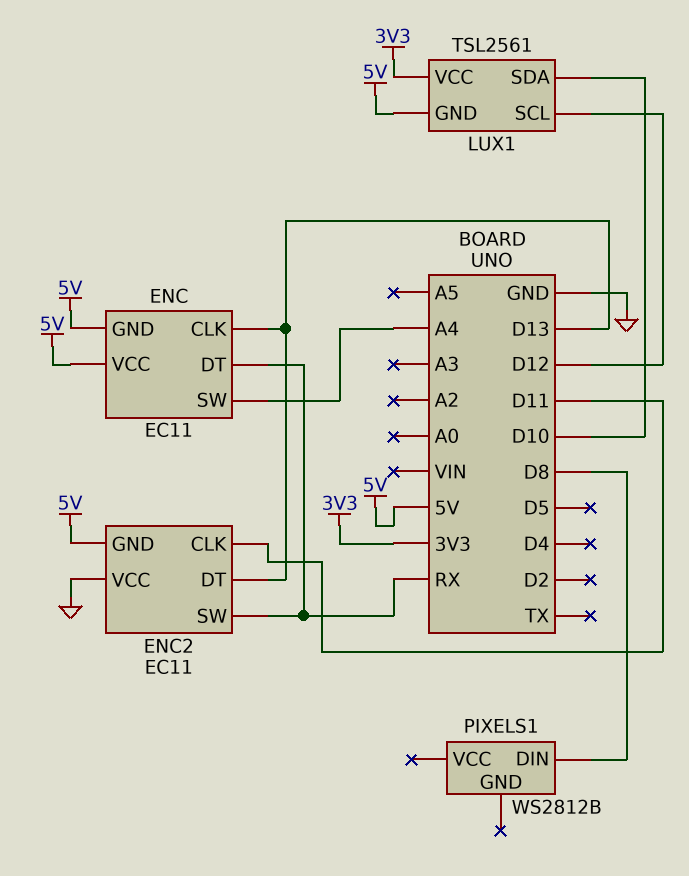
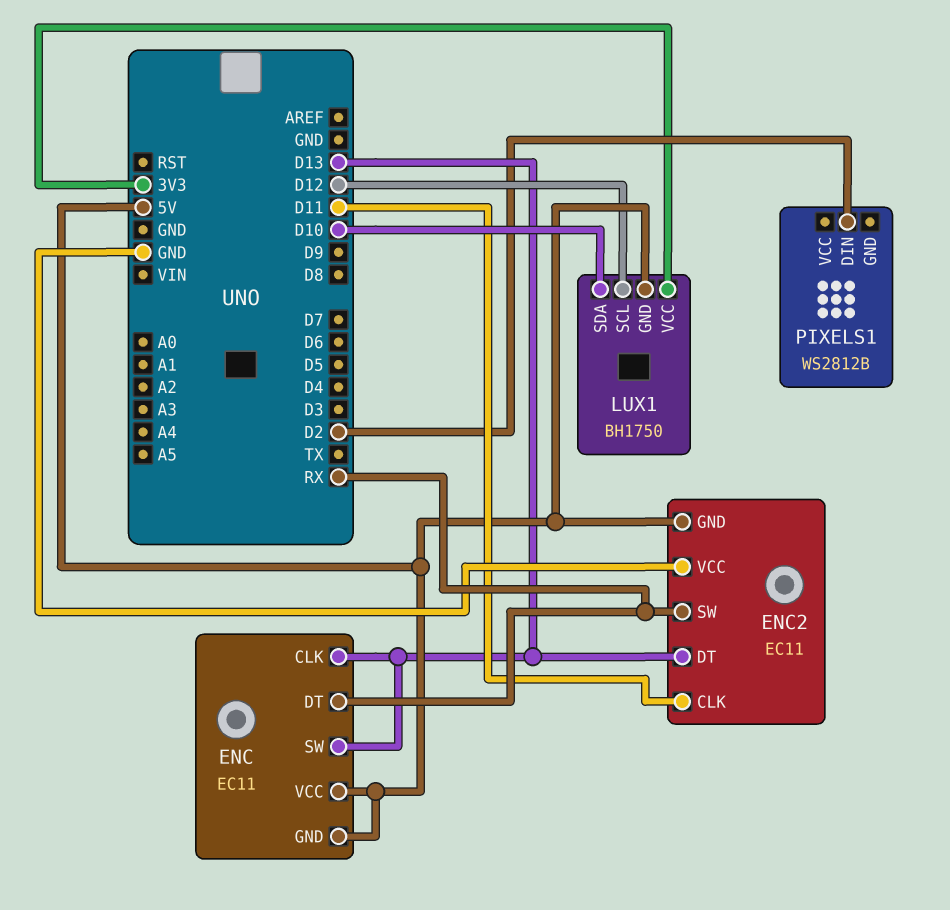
ENC pin SW: A4 -> D13
LUX1: TSL2561 -> BH1750
PIXELS1 pin DIN: D8 -> D2

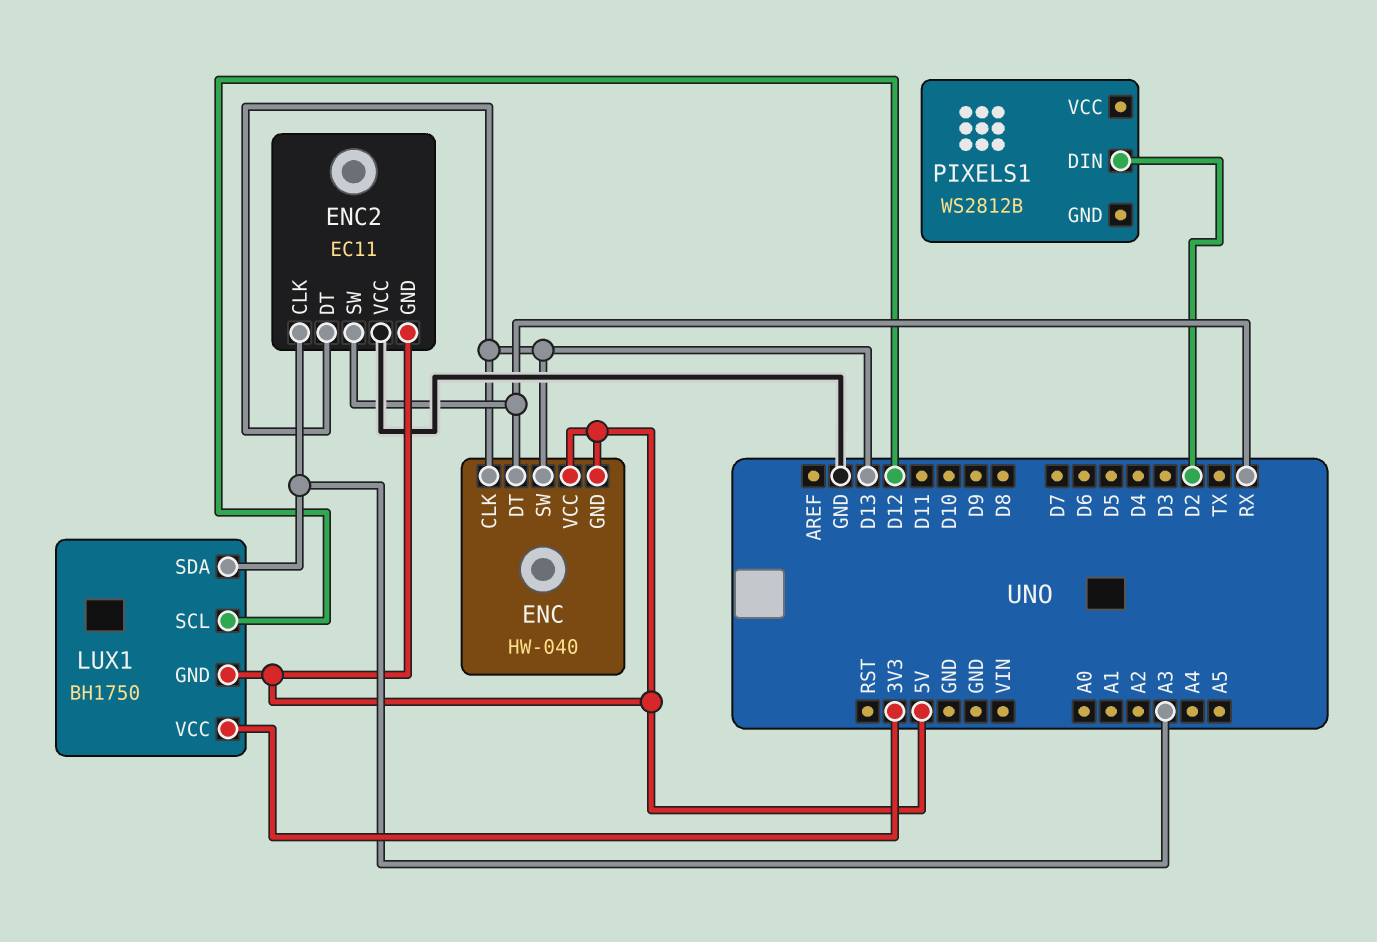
ENC: EC11 -> HW-040
ENC2 pin CLK: D11 -> A3
LUX1 pin SDA: D10 -> A3

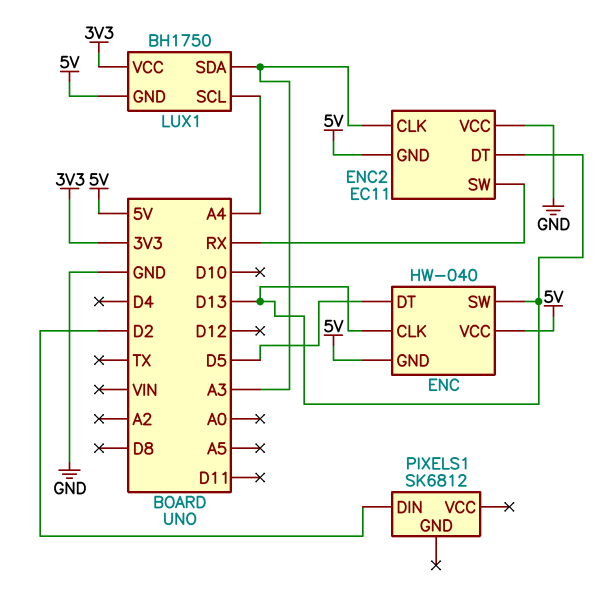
ENC pin DT: RX -> D5
LUX1 pin SCL: D12 -> A4
PIXELS1: WS2812B -> SK6812

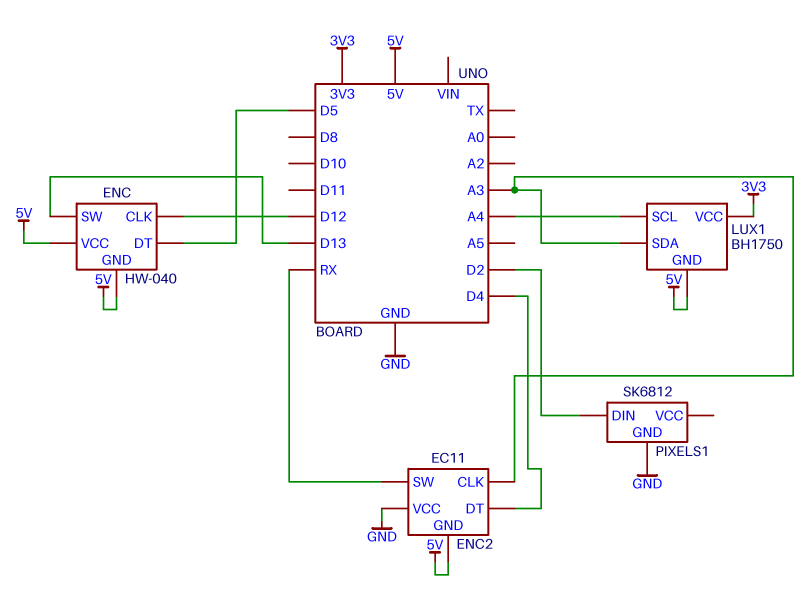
ENC pin CLK: D13 -> D12
ENC2 pin DT: D13 -> D4
PIXELS1 pin GND: none -> GND

